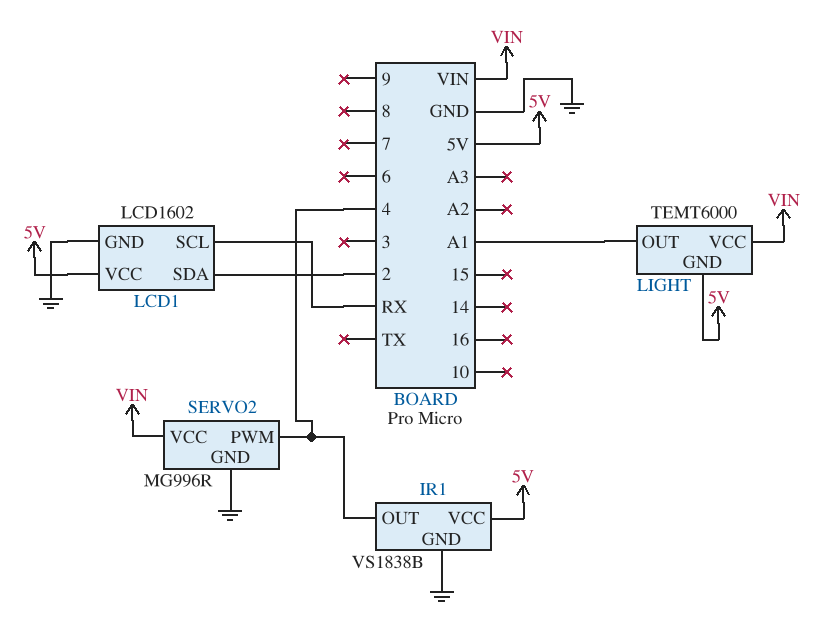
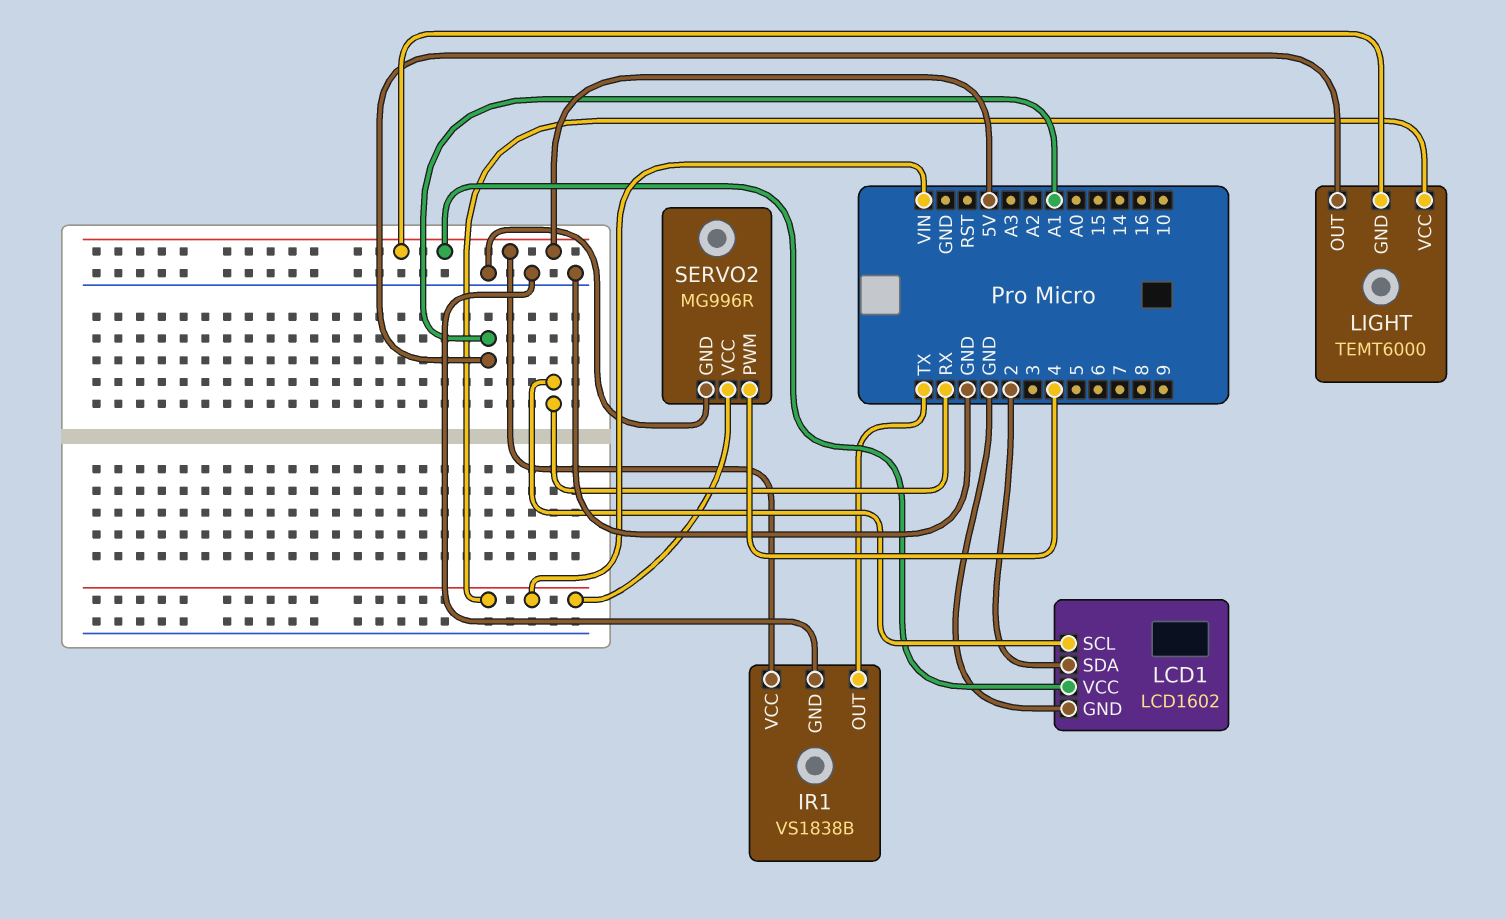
IR1 pin OUT: 4 -> TX

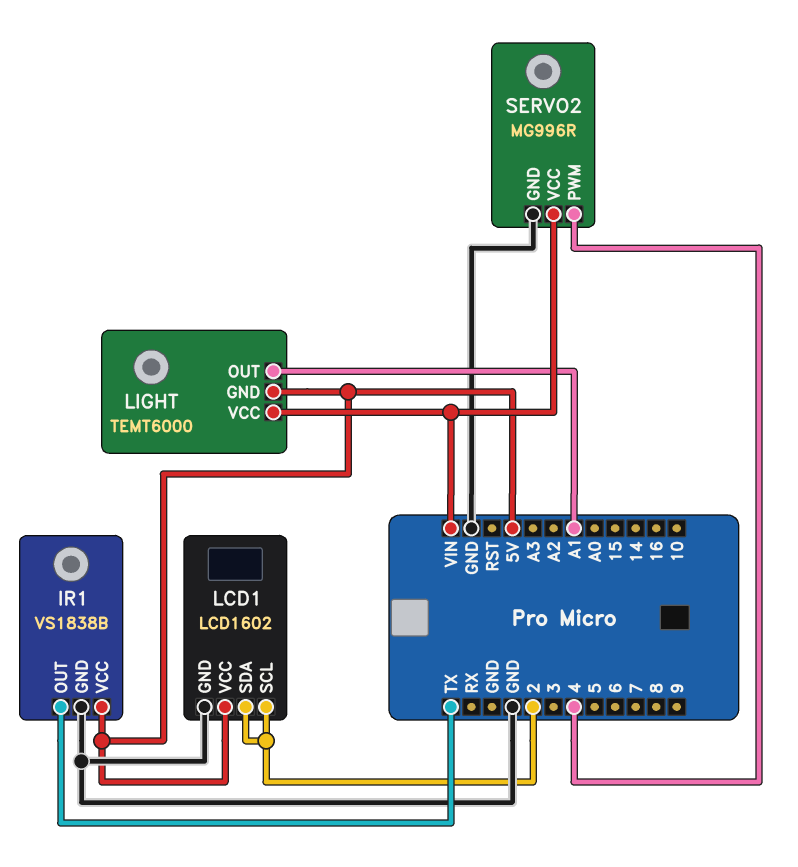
LCD1 pin SCL: RX -> 2

